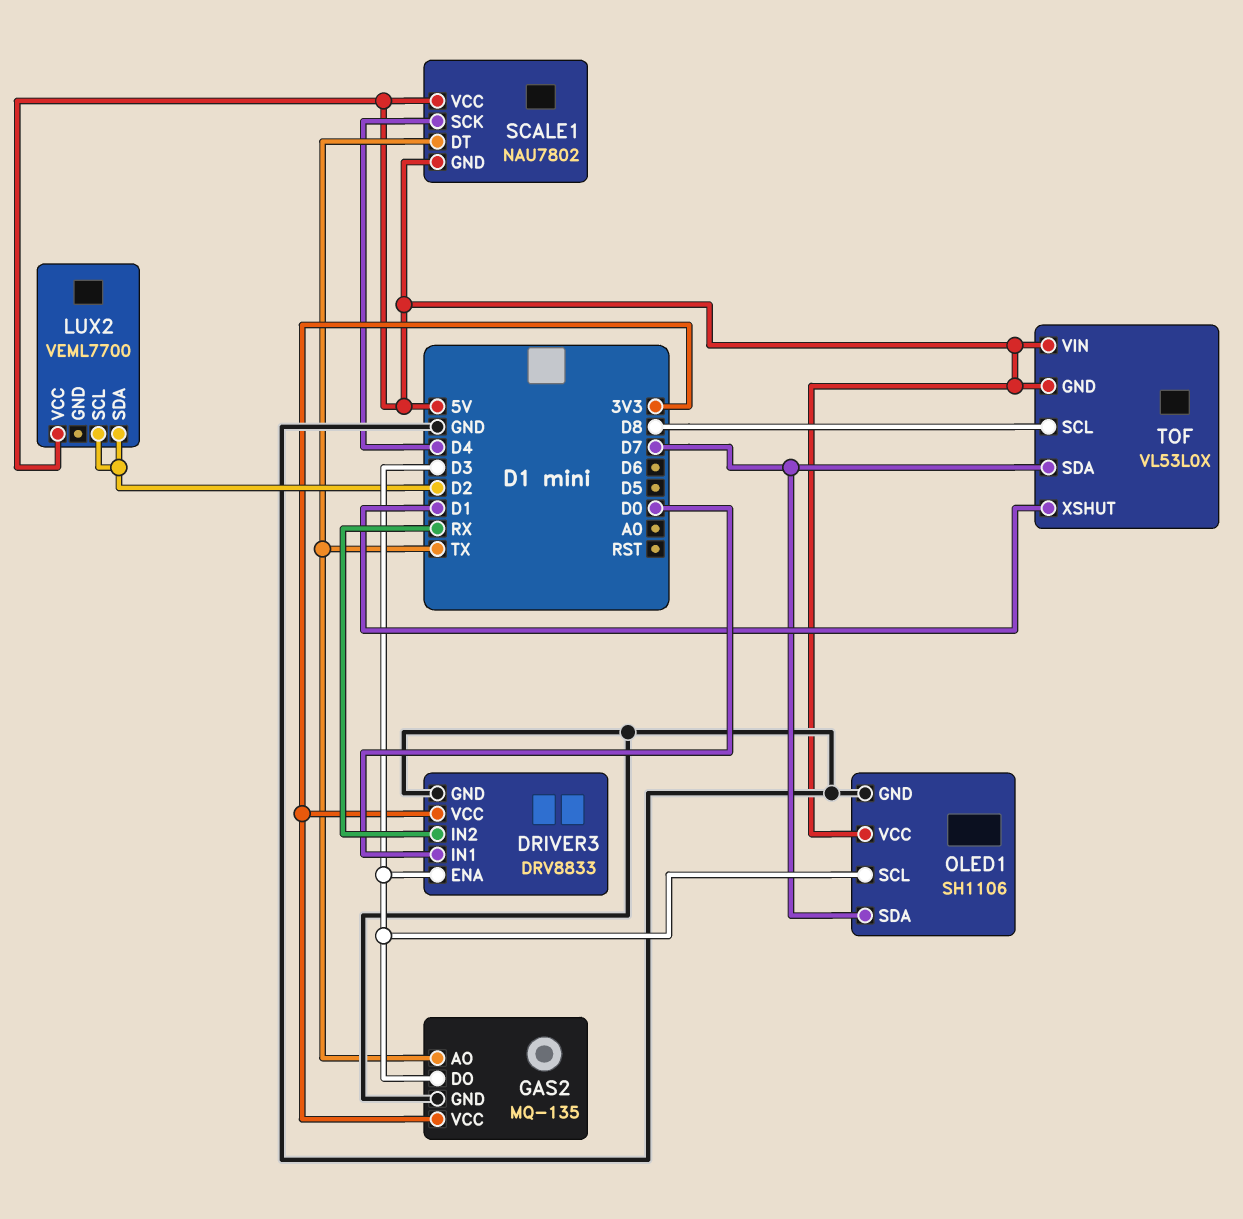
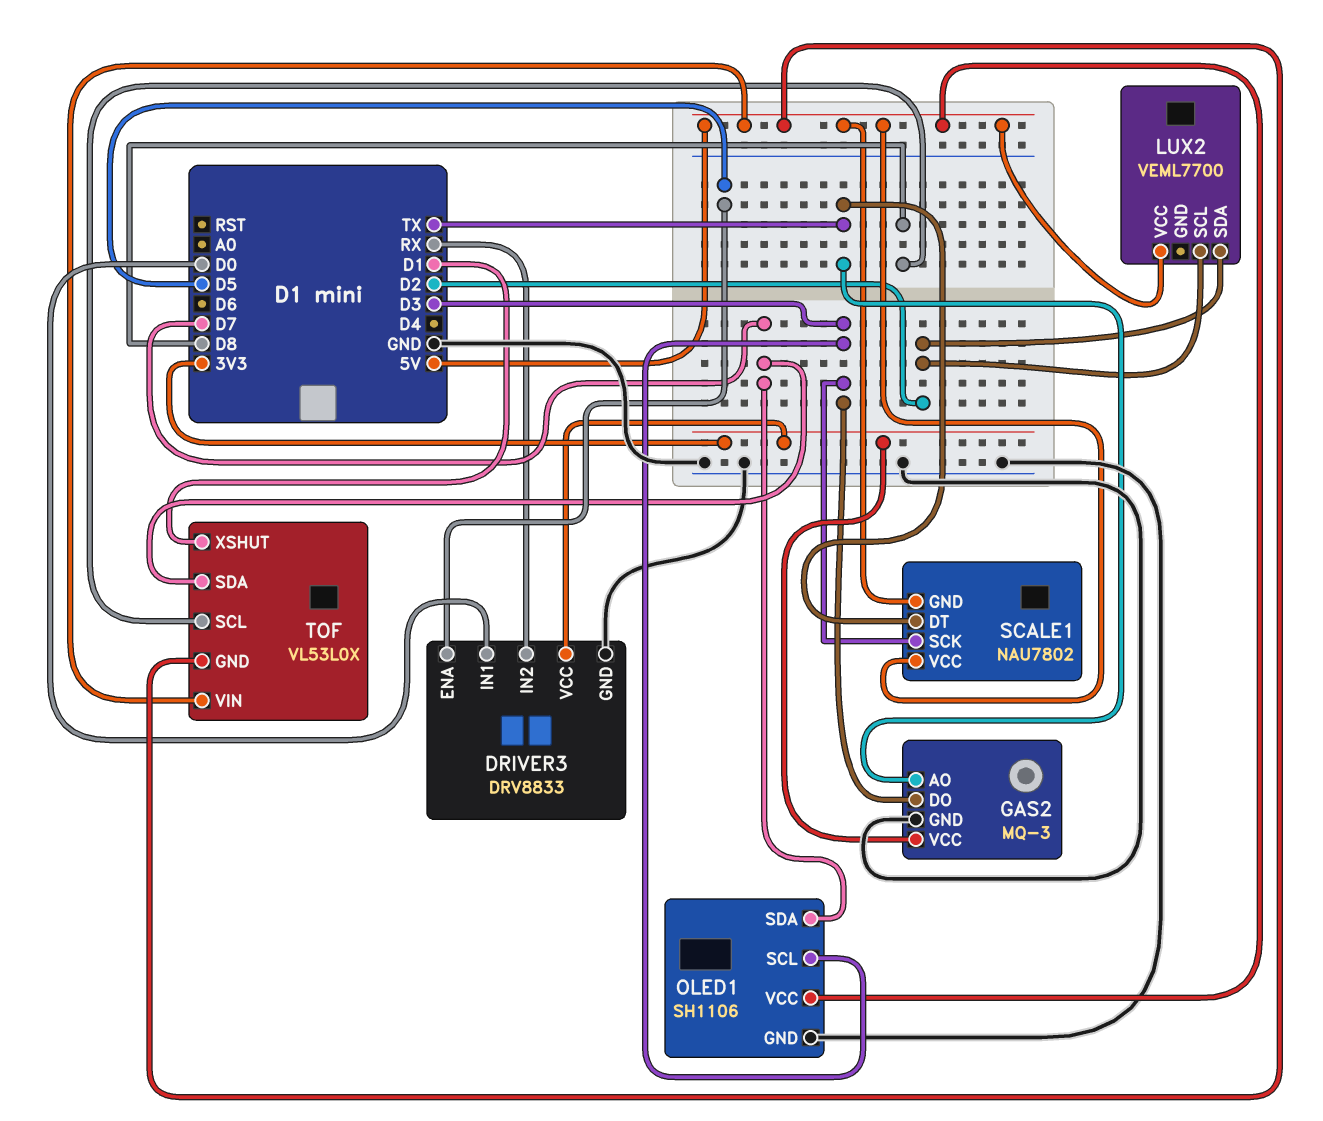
DRIVER3 pin ENA: D3 -> D5
GAS2: MQ-135 -> MQ-3
SCALE1 pin SCK: D4 -> D3

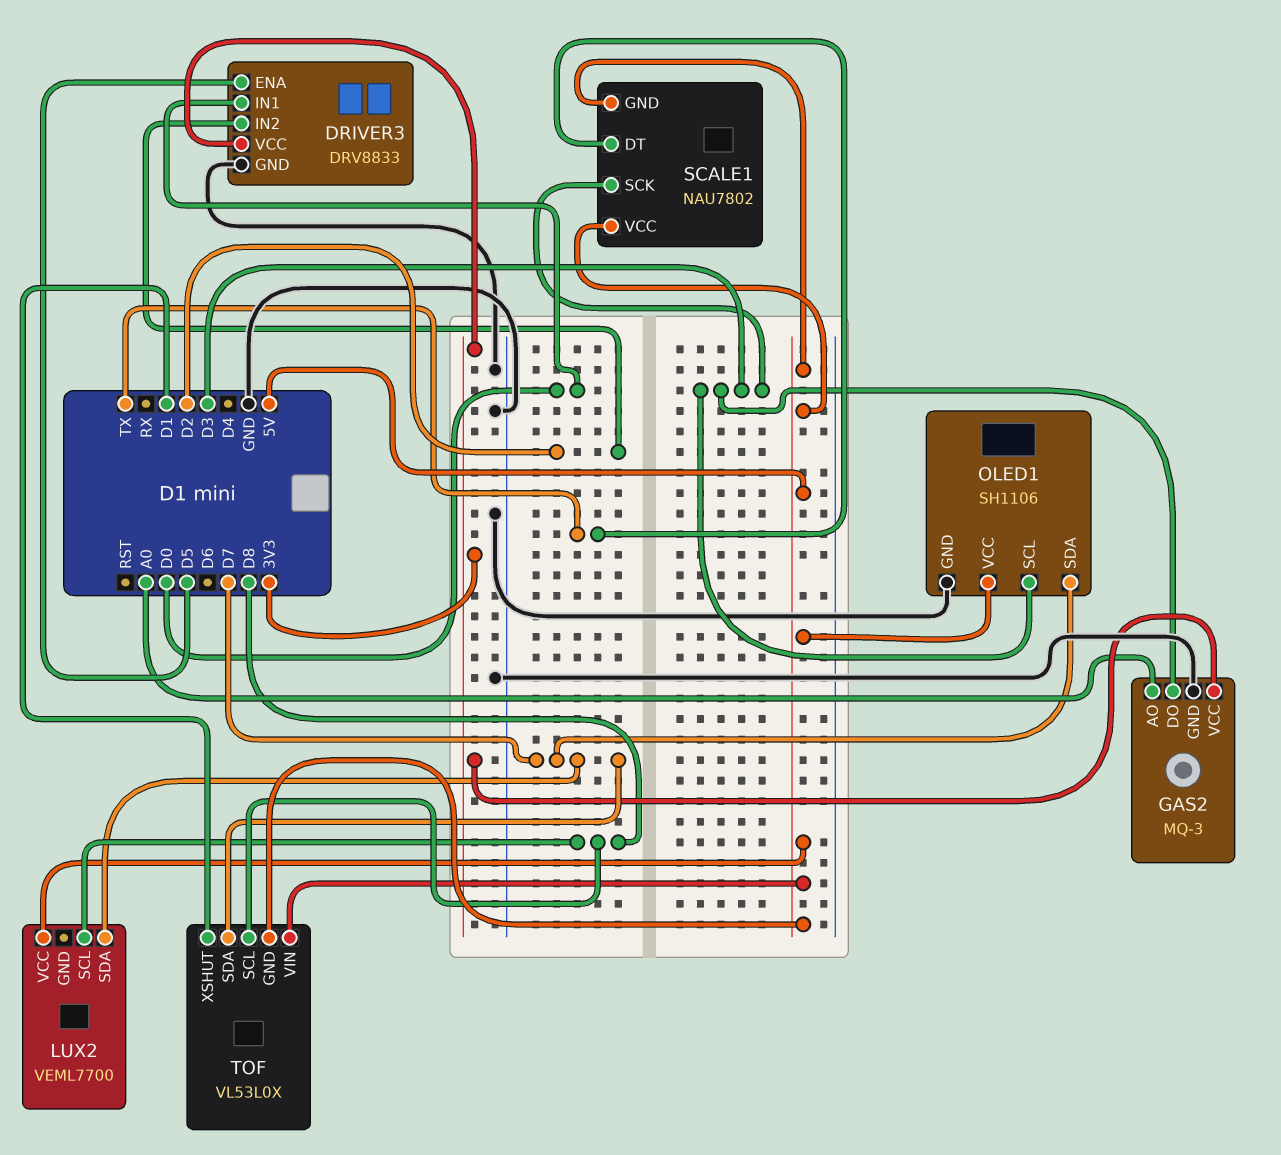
DRIVER3 pin IN2: RX -> D2
GAS2 pin AO: TX -> A0
LUX2 pin SCL: D2 -> D8
LUX2 pin SDA: D2 -> D7

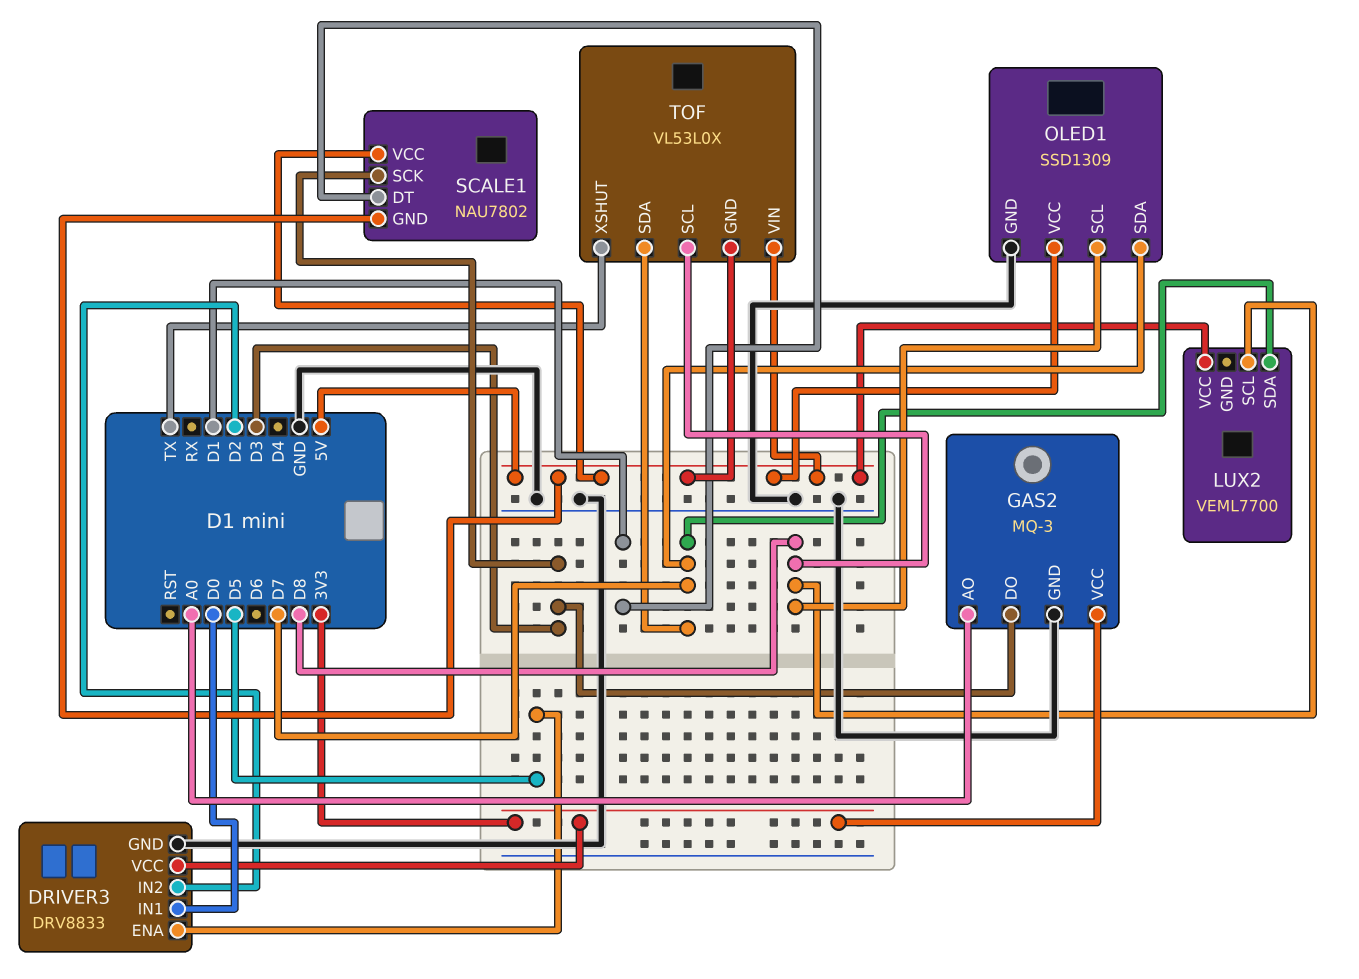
OLED1: SH1106 -> SSD1309
OLED1 pin SCL: D3 -> D8
SCALE1 pin DT: TX -> D1
TOF pin XSHUT: D1 -> TX

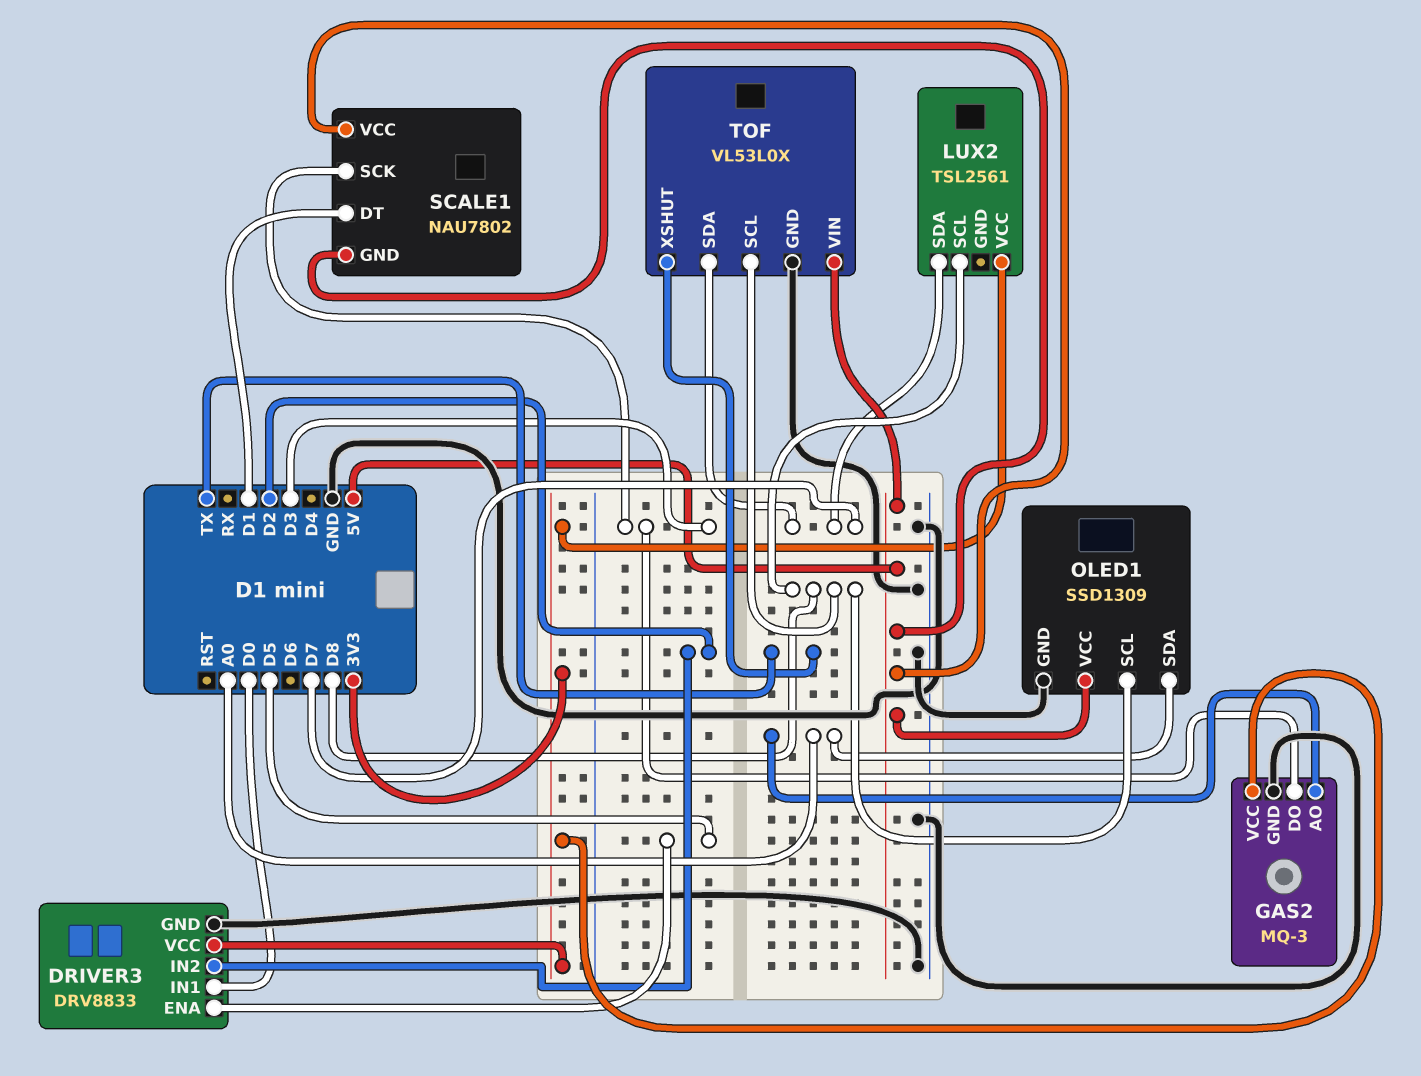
LUX2: VEML7700 -> TSL2561
LUX2 pin VCC: 5V -> 3V3
OLED1 pin SDA: D7 -> A0
TOF pin GND: 5V -> GND

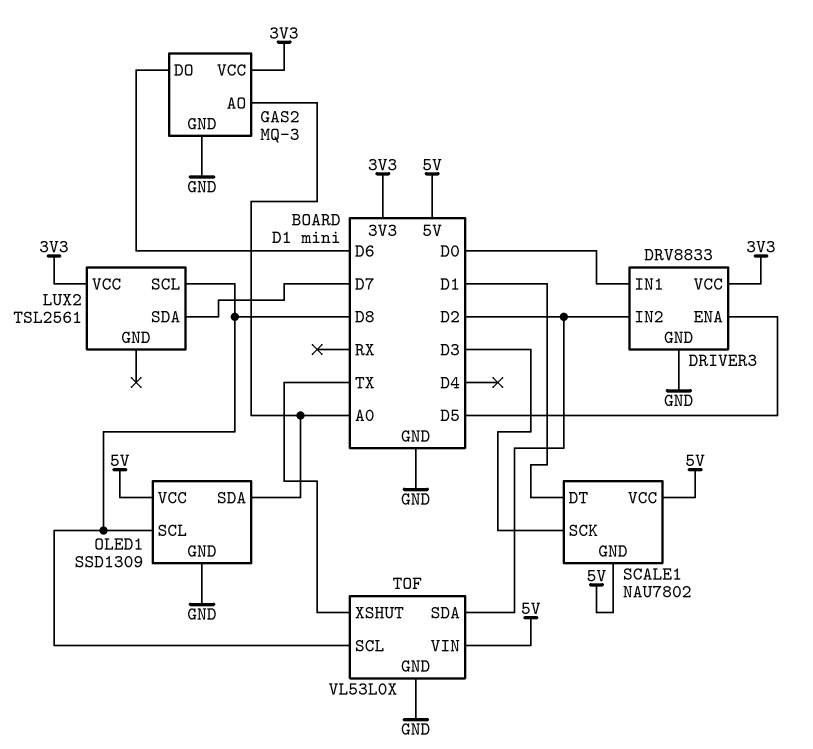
GAS2 pin DO: D3 -> D6
TOF pin SDA: D7 -> D2

